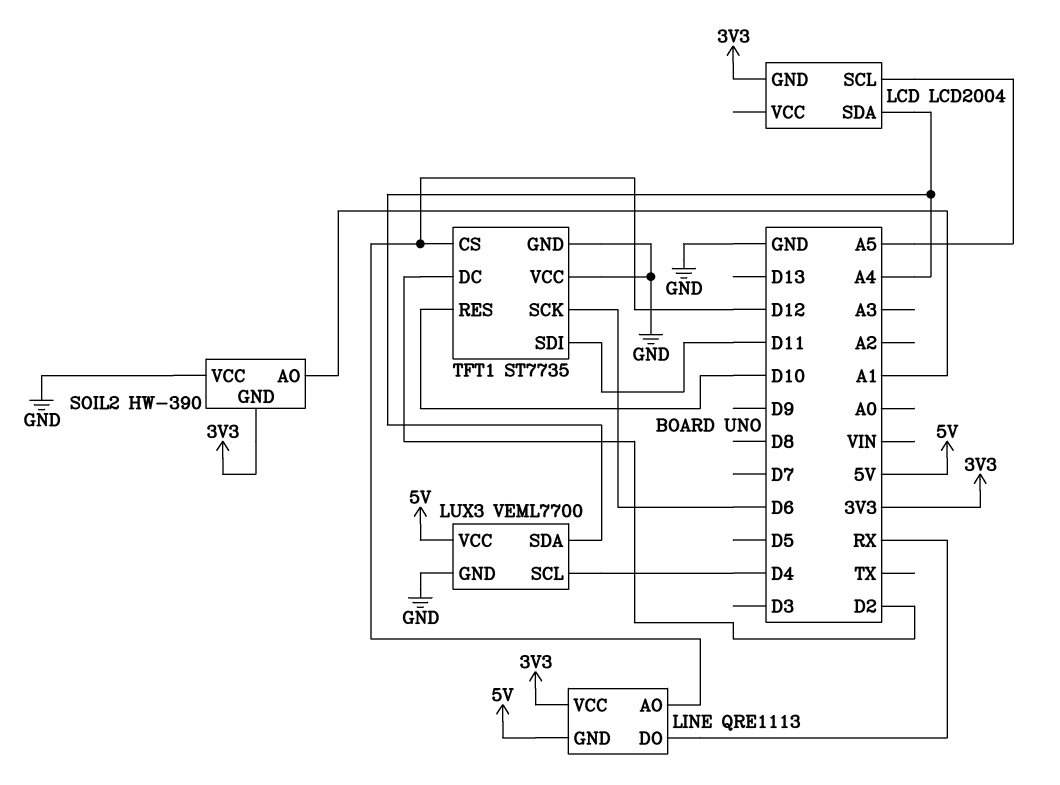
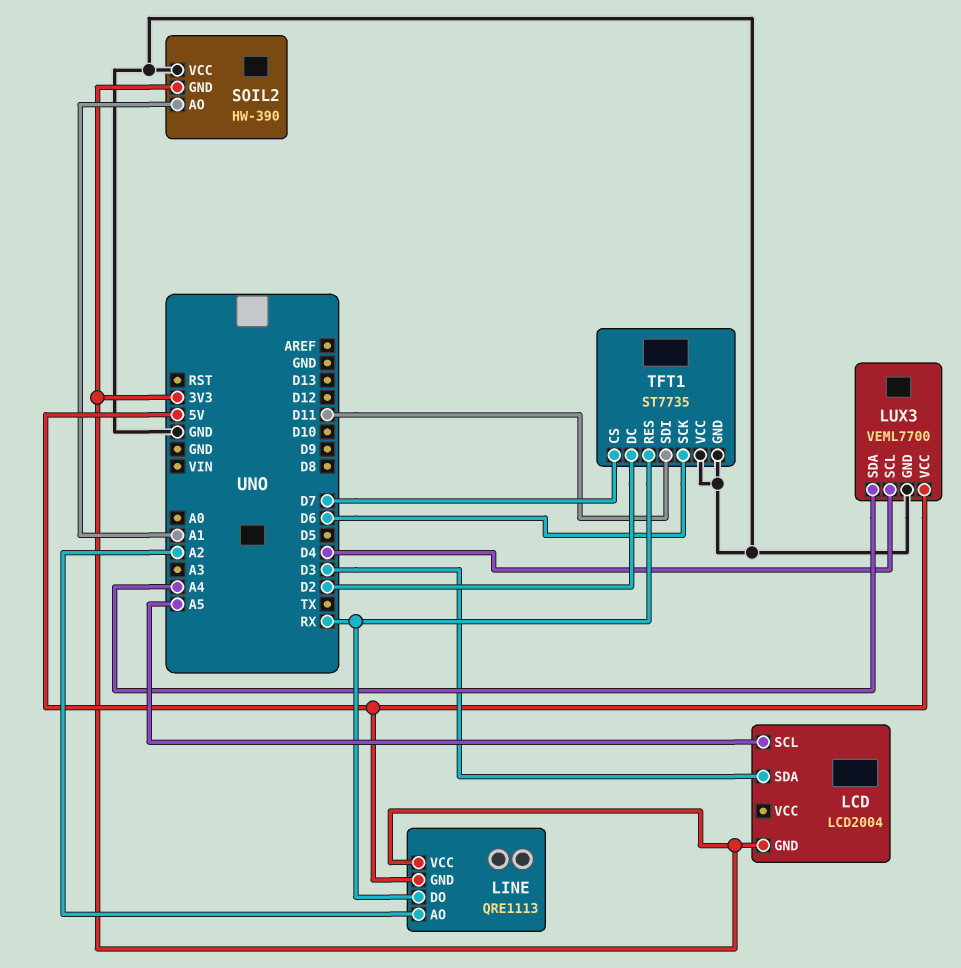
LCD pin SDA: A4 -> D3
LINE pin AO: D12 -> A2
TFT1 pin CS: D12 -> D7
TFT1 pin RES: D10 -> RX

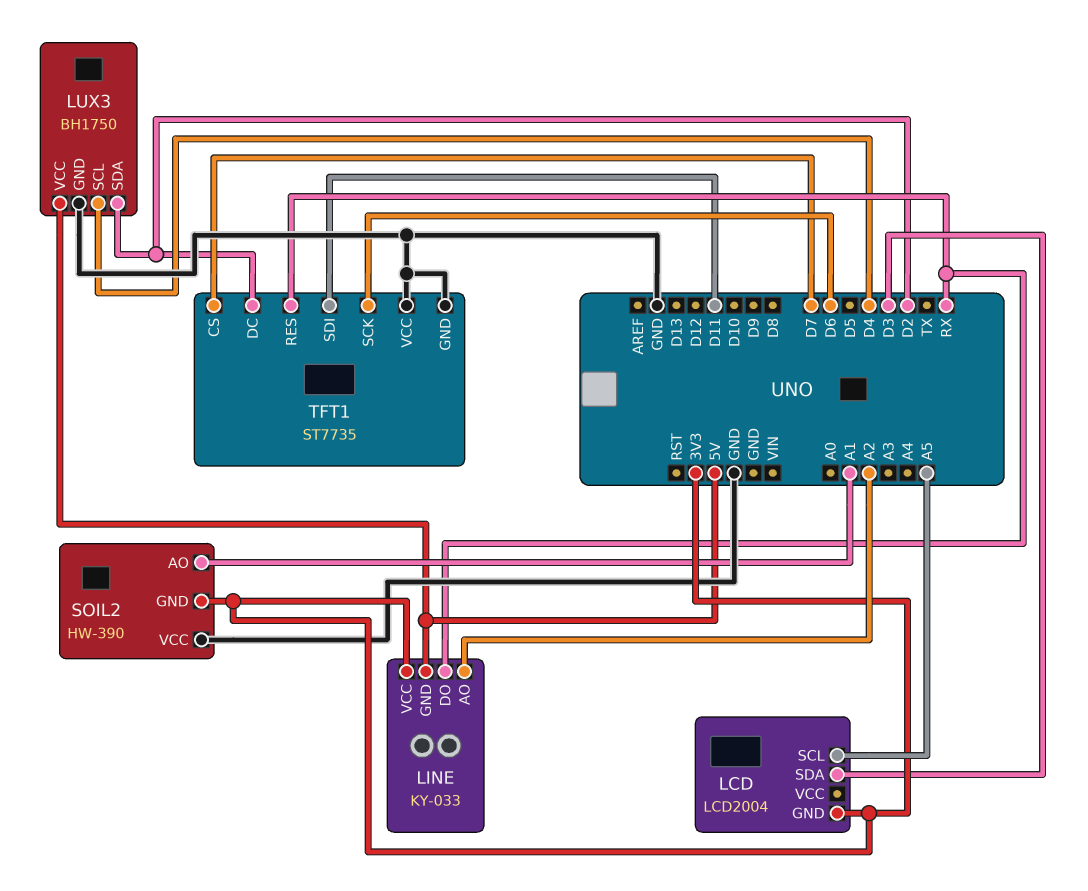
LINE: QRE1113 -> KY-033
LUX3: VEML7700 -> BH1750
LUX3 pin SDA: A4 -> D2

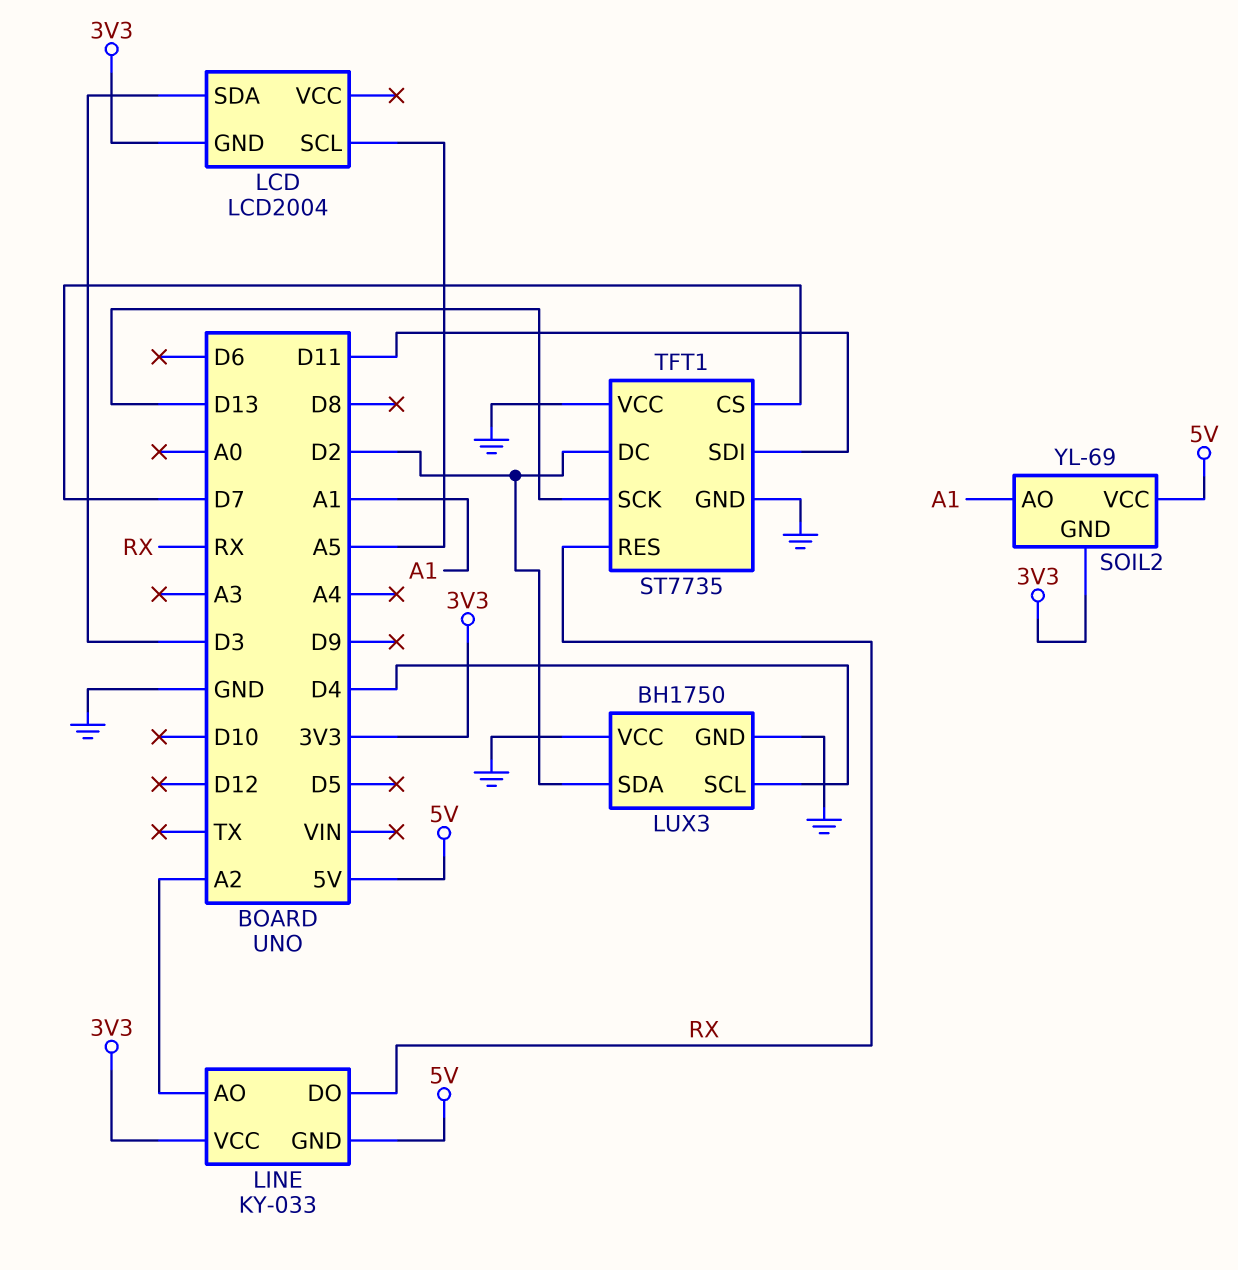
LUX3 pin VCC: 5V -> GND
SOIL2: HW-390 -> YL-69
SOIL2 pin VCC: GND -> 5V
TFT1 pin SCK: D6 -> D13

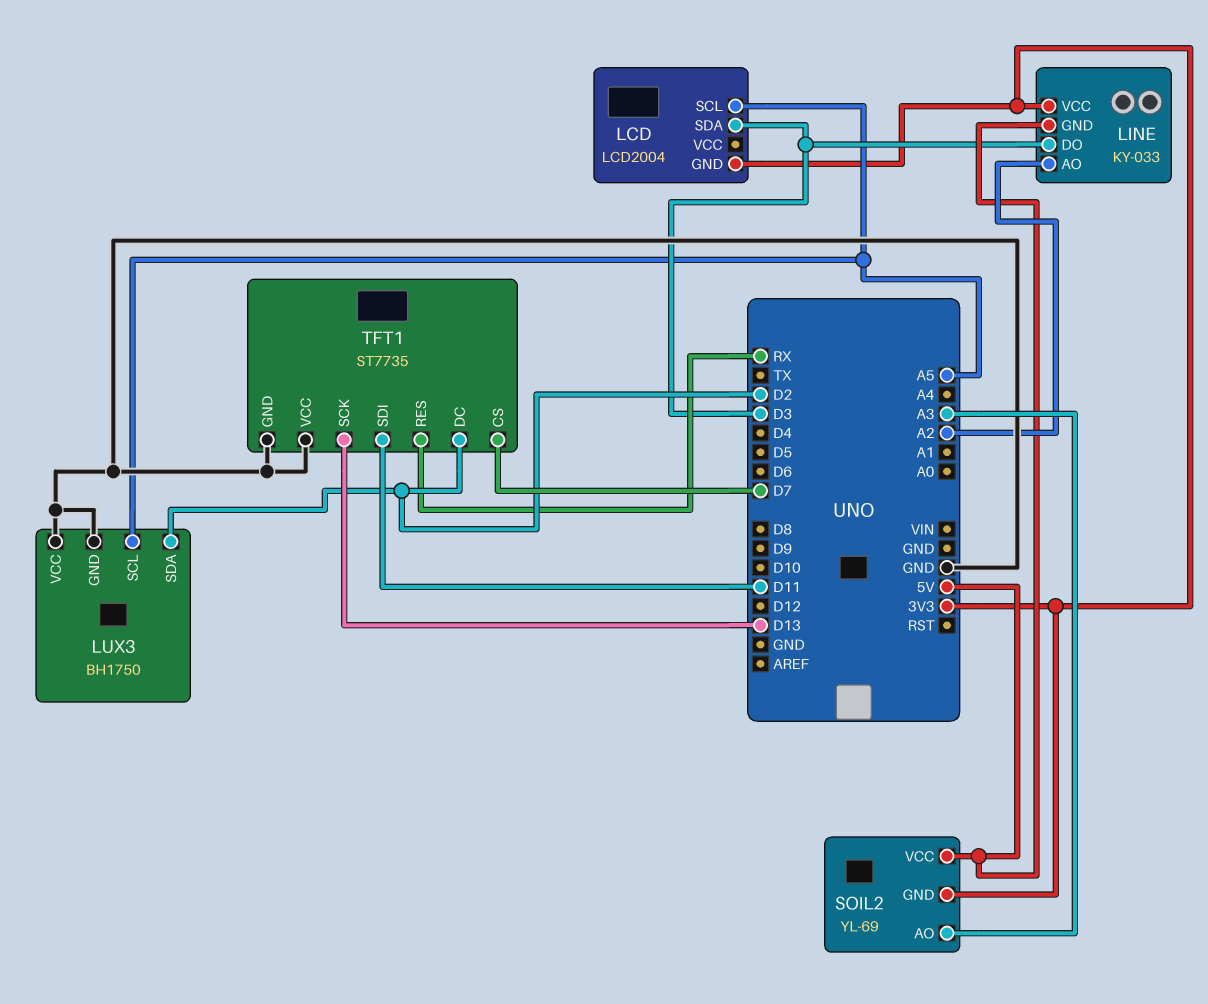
LINE pin DO: RX -> D3
LUX3 pin SCL: D4 -> A5
SOIL2 pin AO: A1 -> A3

